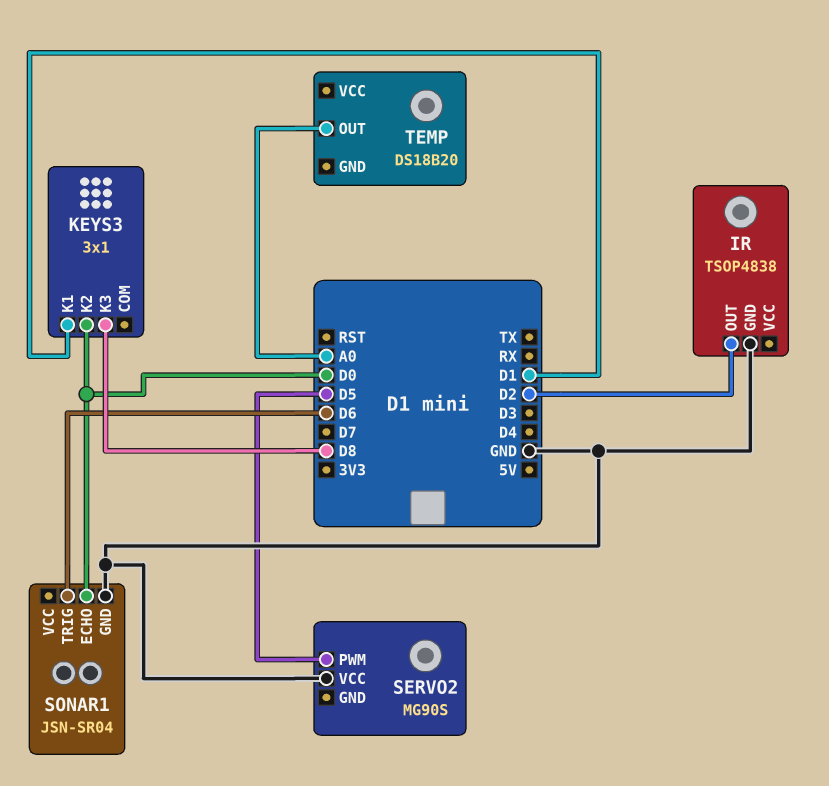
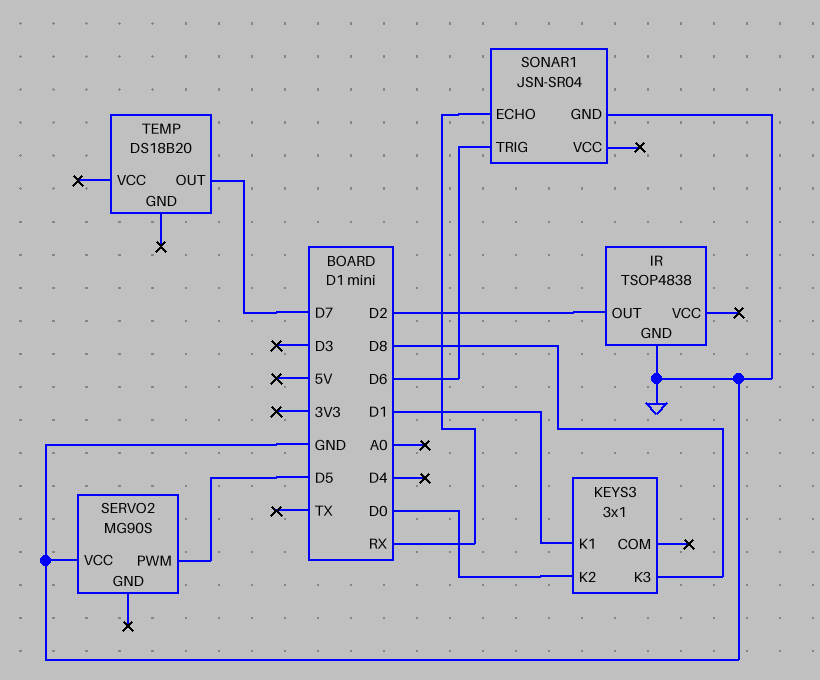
SONAR1 pin ECHO: D0 -> RX
TEMP pin OUT: A0 -> D7

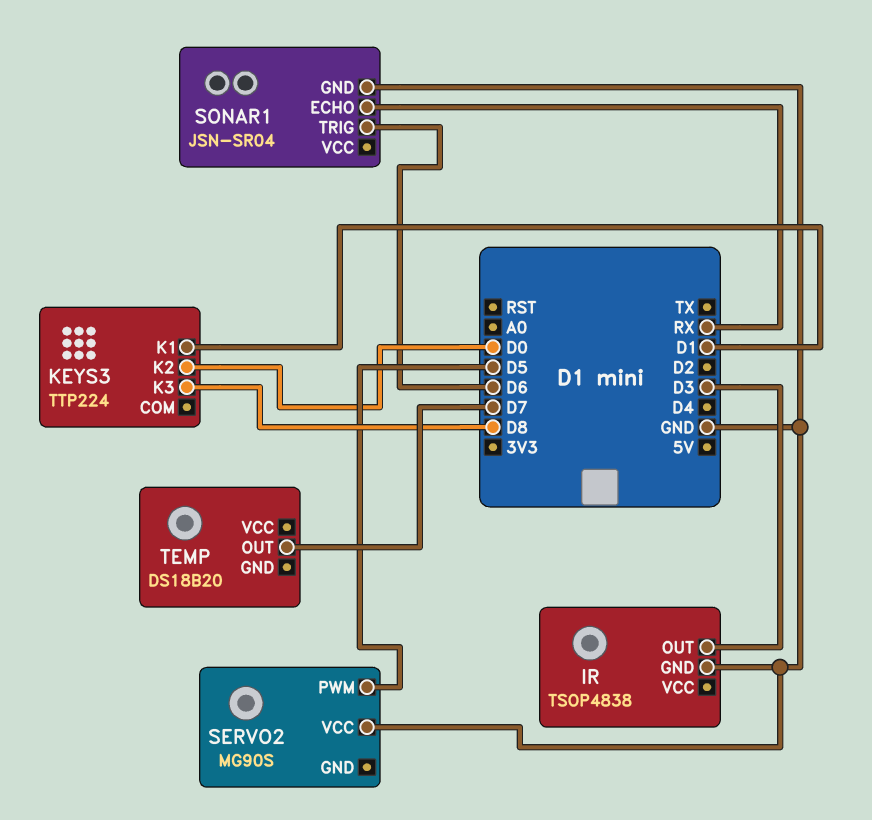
IR pin OUT: D2 -> D3
KEYS3: 3x1 -> TTP224

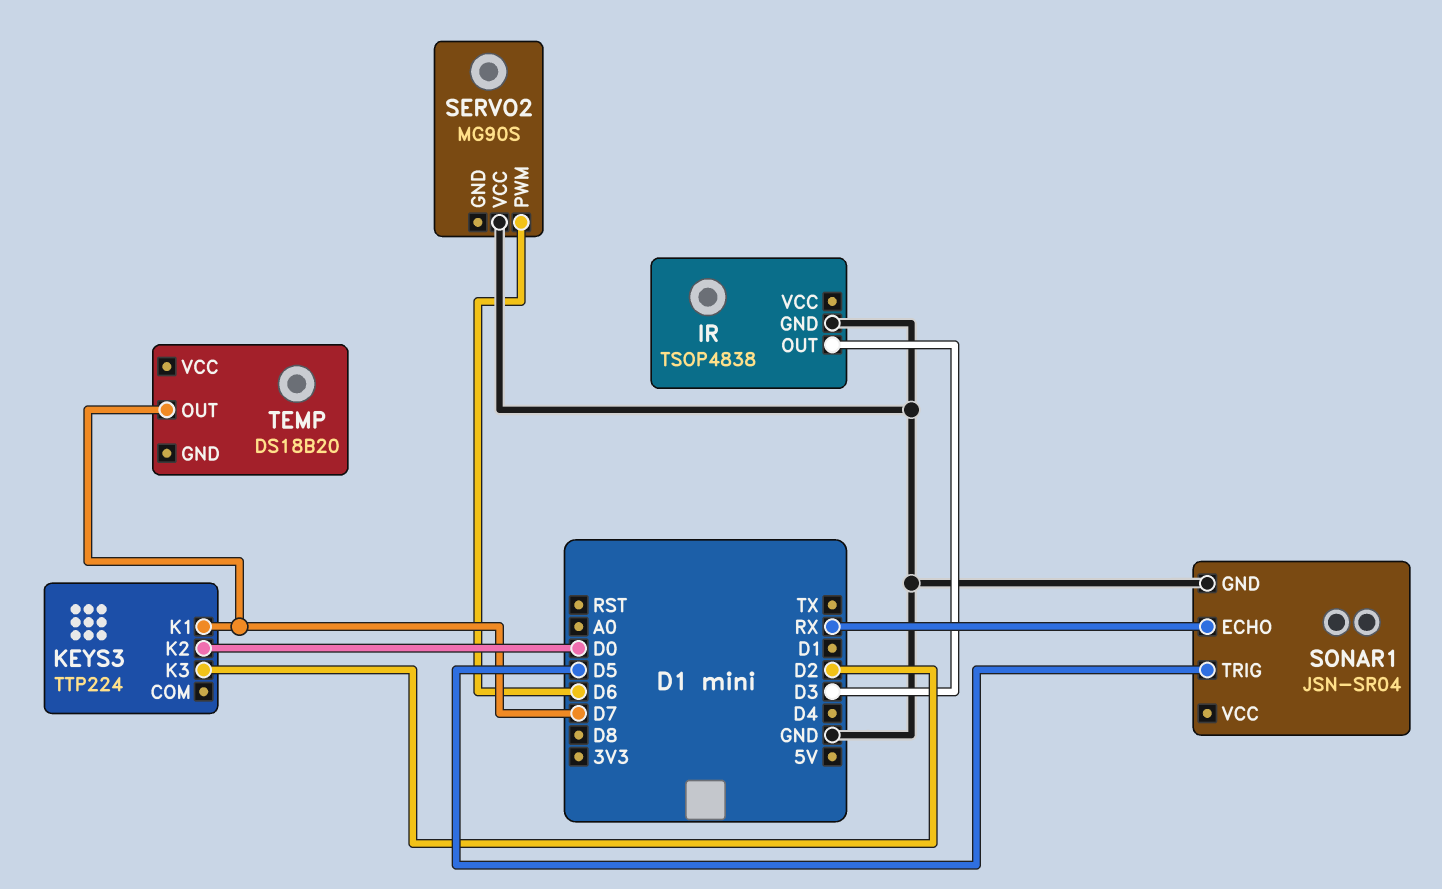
KEYS3 pin K1: D1 -> D7
KEYS3 pin K3: D8 -> D2
SERVO2 pin PWM: D5 -> D6
SONAR1 pin TRIG: D6 -> D5

